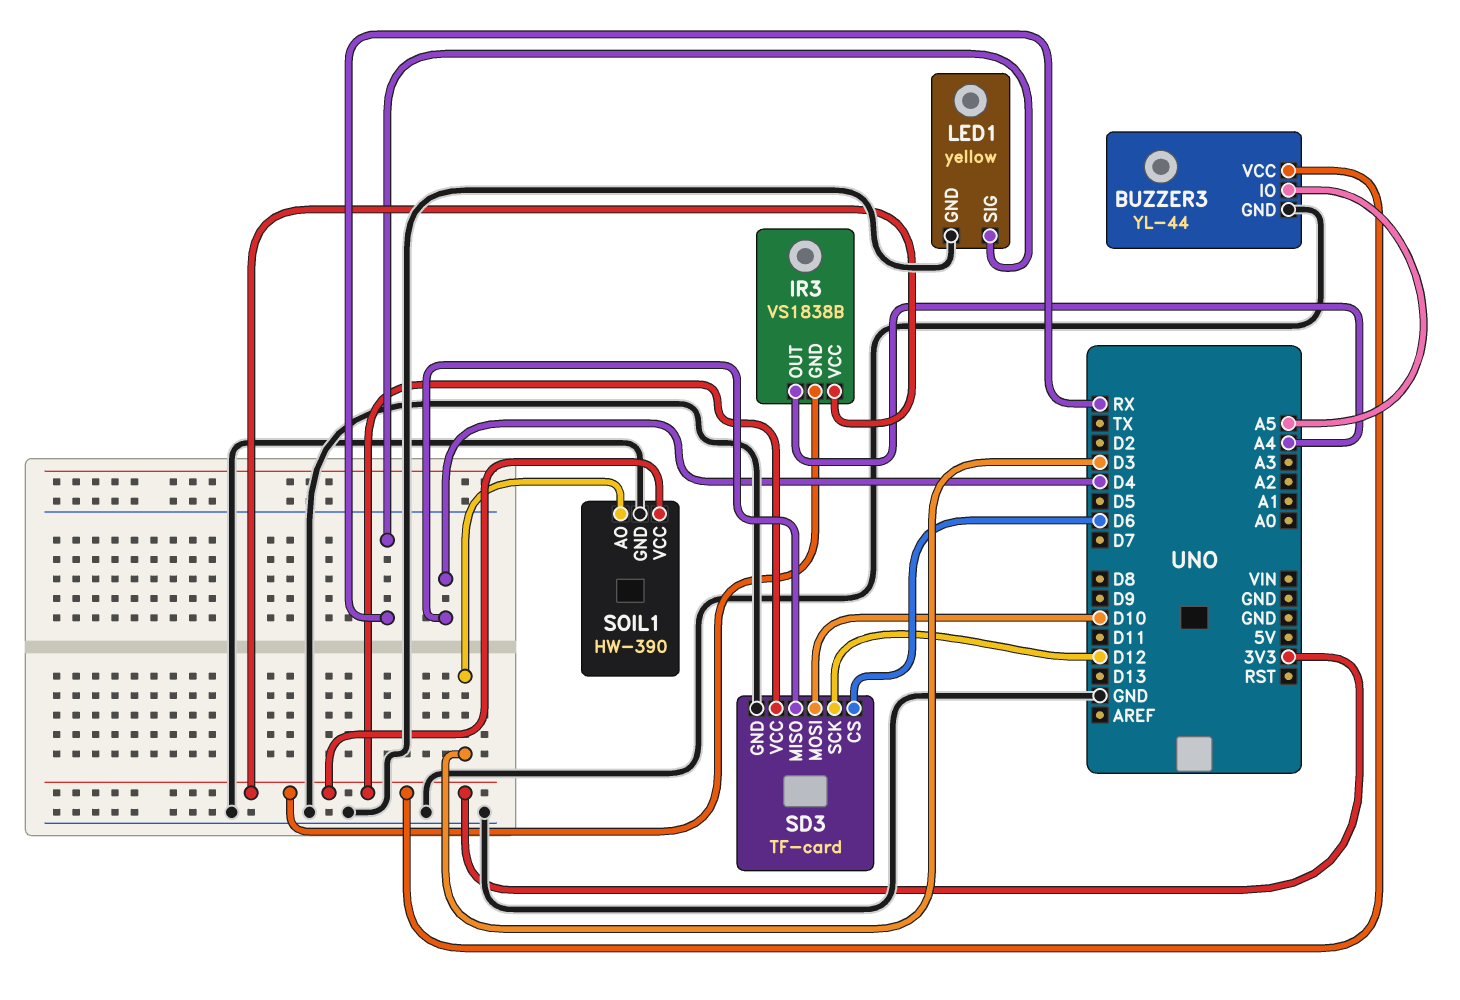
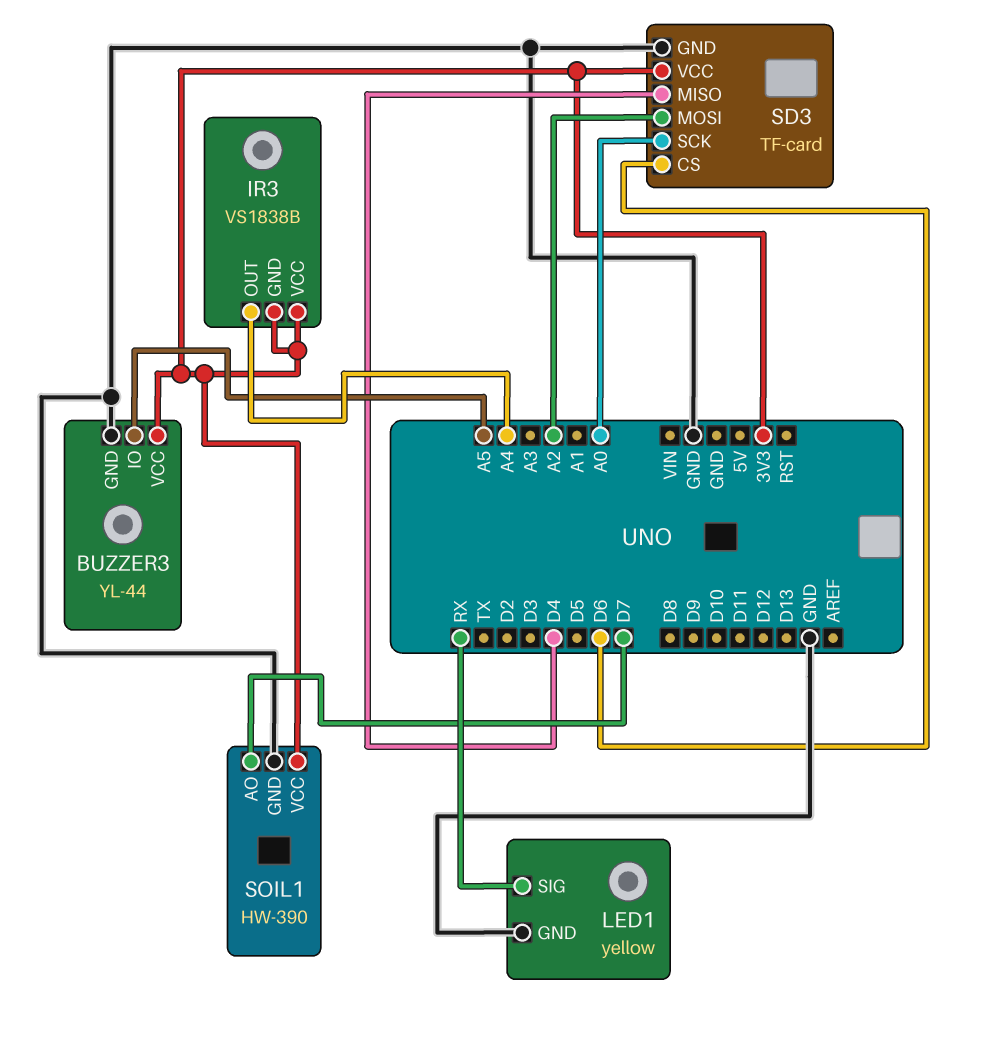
SD3 pin MOSI: D10 -> A2
SD3 pin SCK: D12 -> A0
SOIL1 pin AO: D3 -> D7

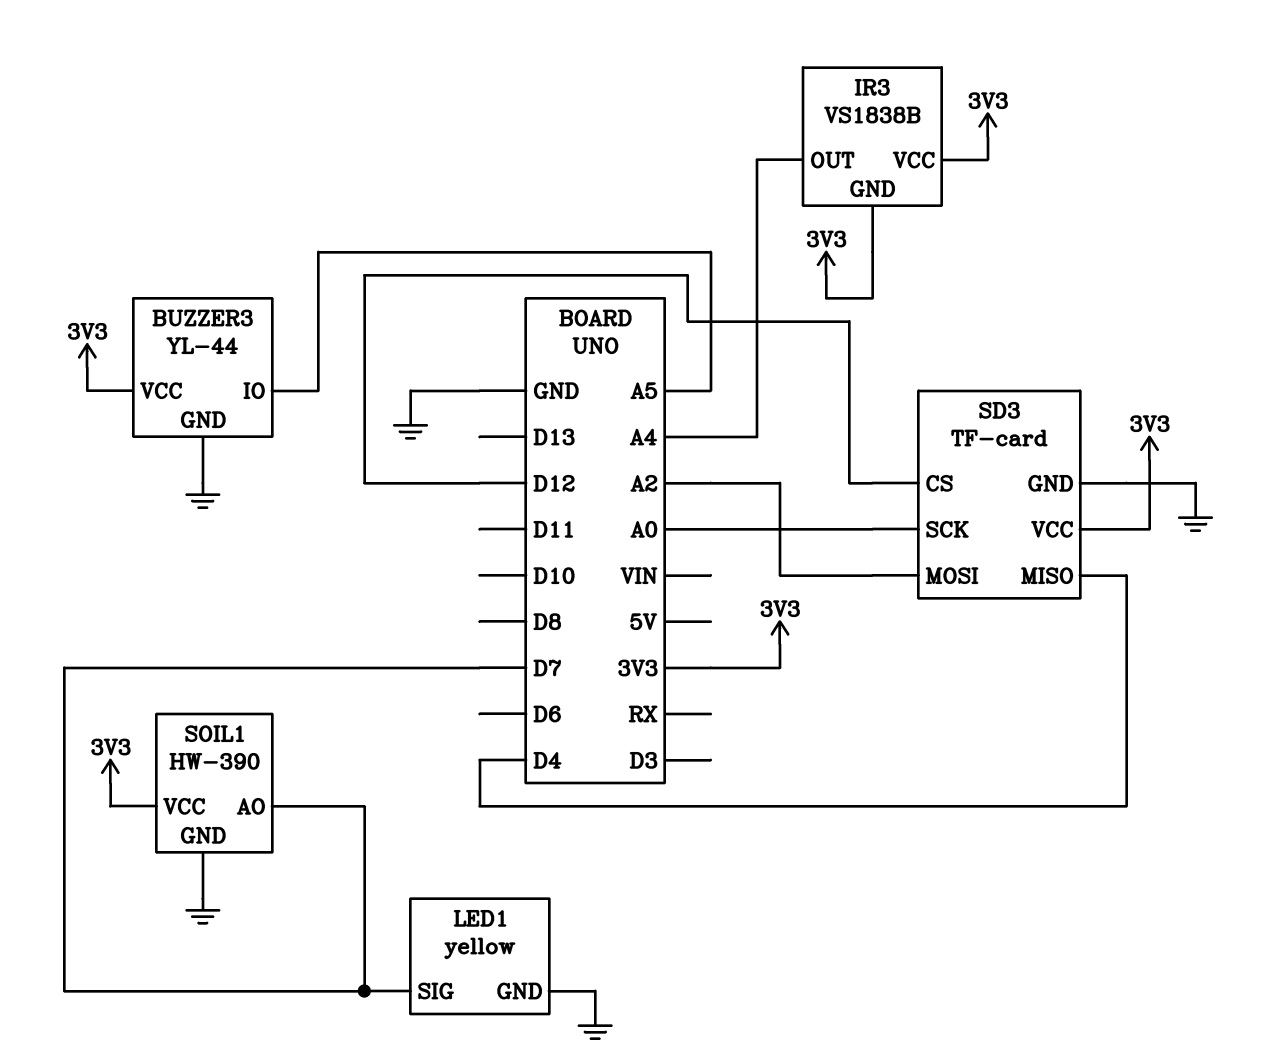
LED1 pin SIG: RX -> D7
SD3 pin CS: D6 -> D12

